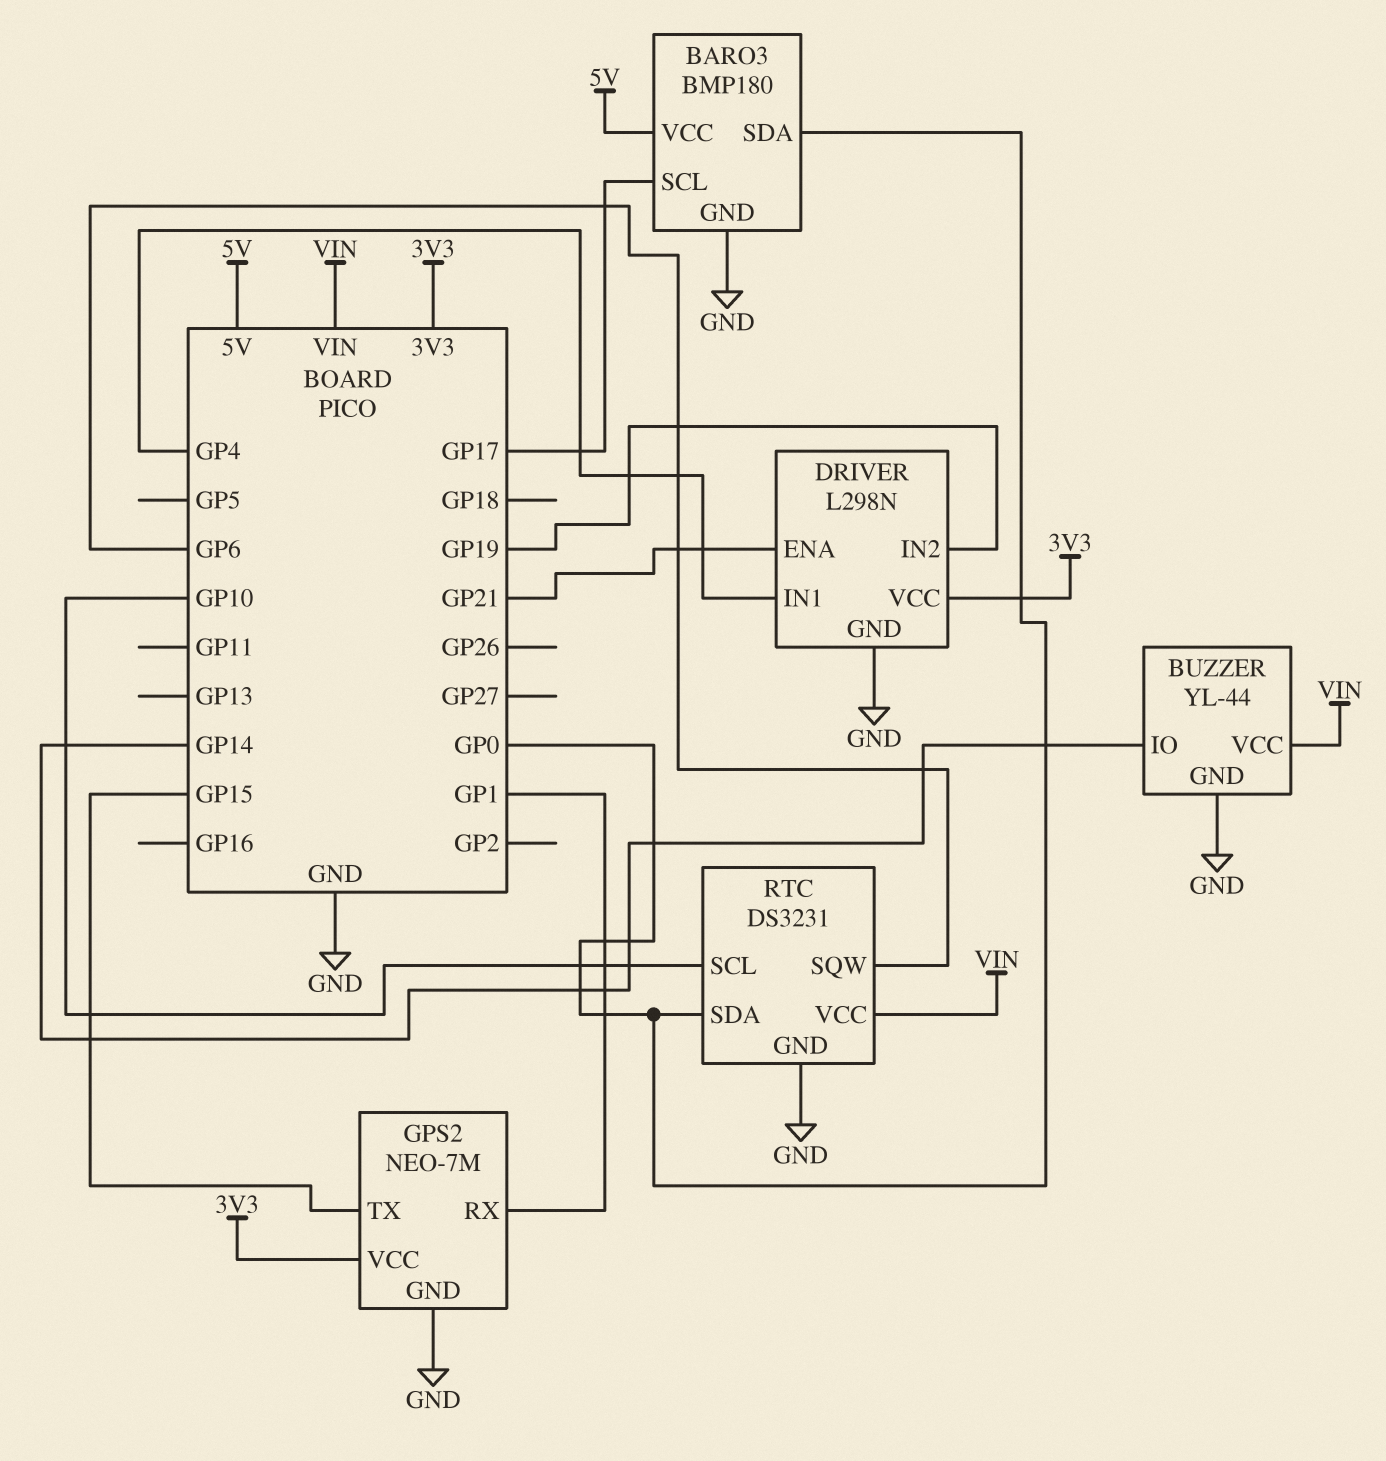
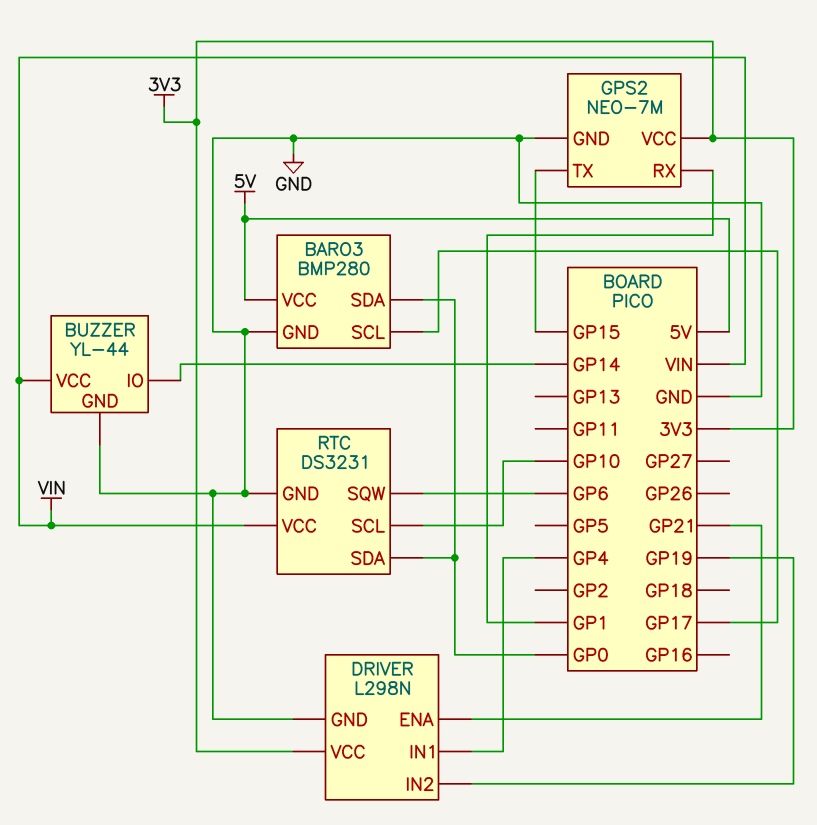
BARO3: BMP180 -> BMP280

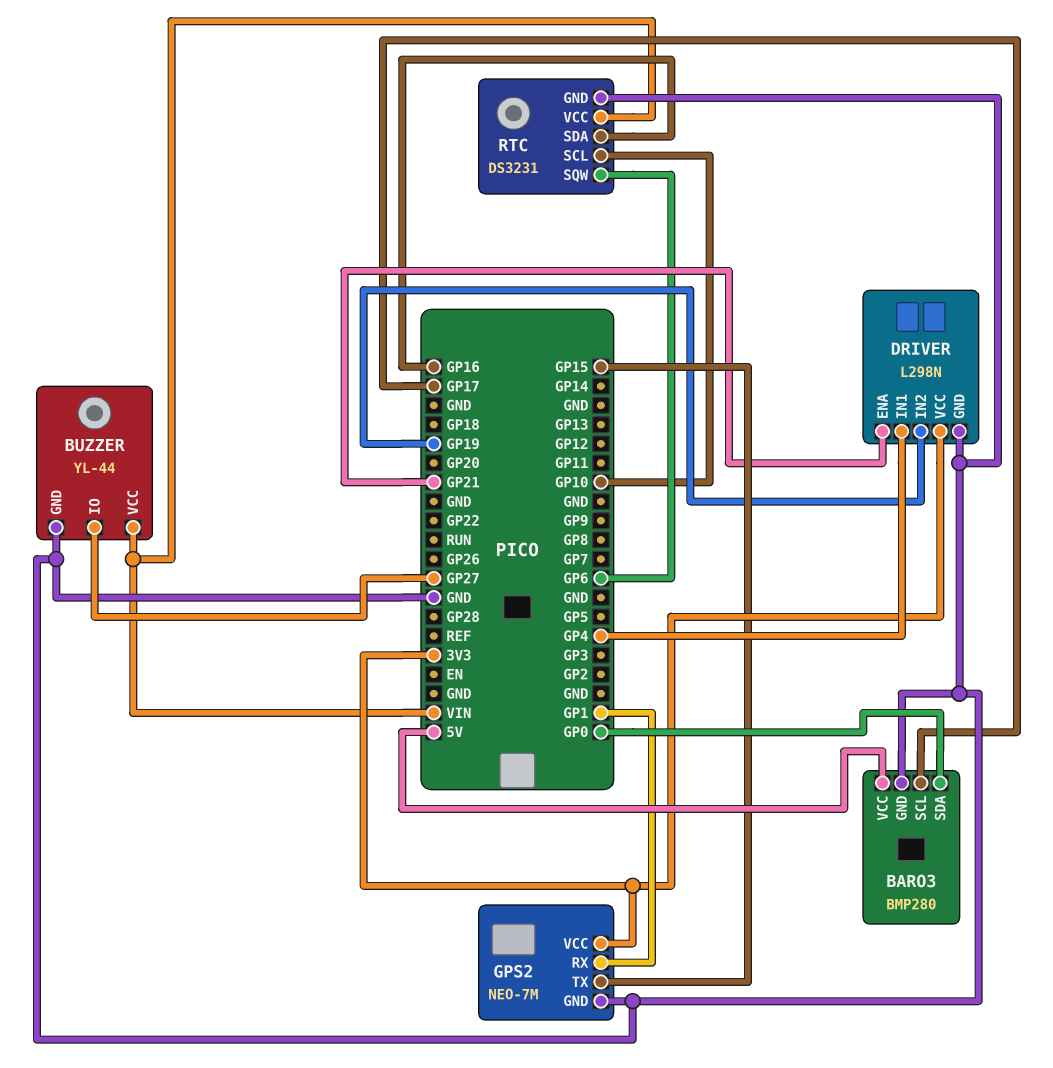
BUZZER pin IO: GP14 -> GP27
RTC pin SDA: GP0 -> GP16

